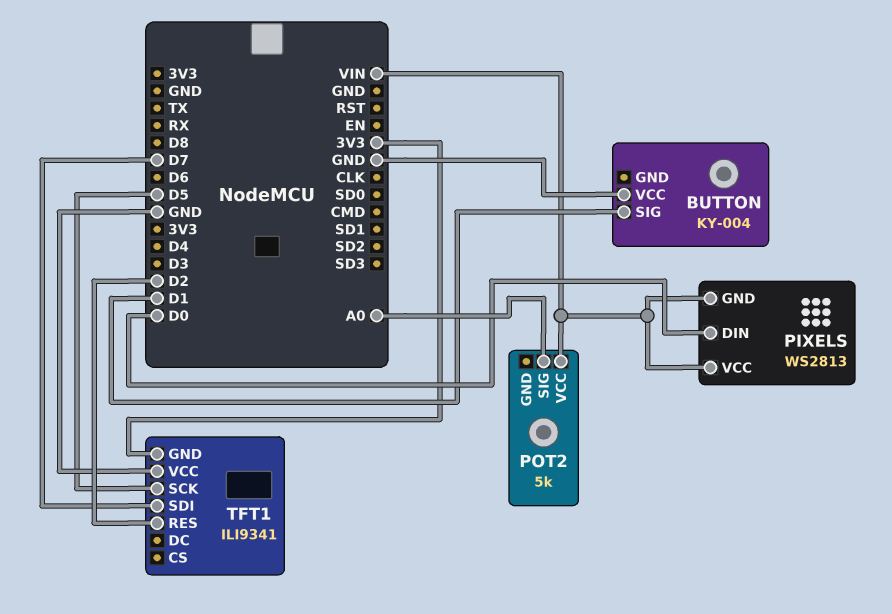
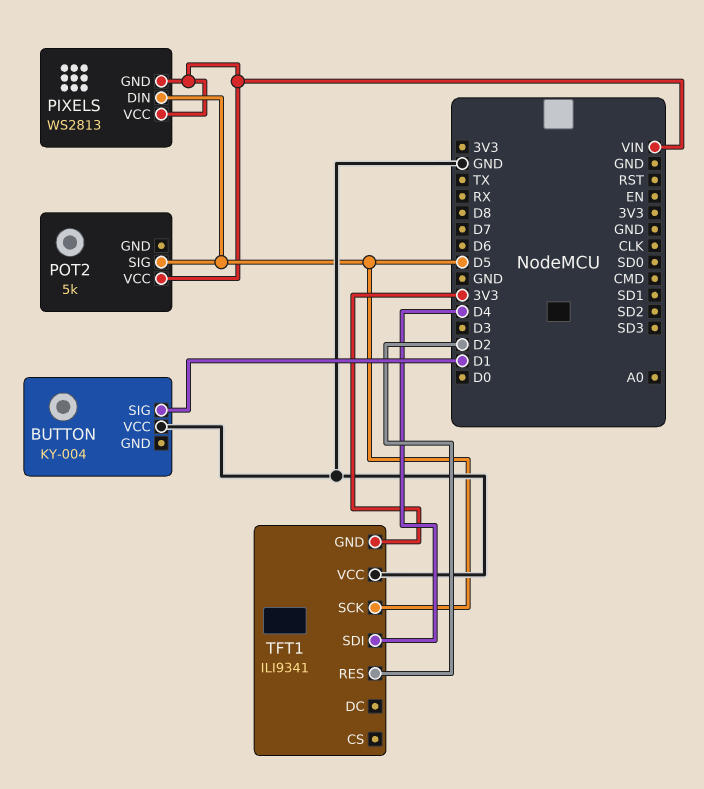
PIXELS pin DIN: D0 -> D5
POT2 pin SIG: A0 -> D5
TFT1 pin SDI: D7 -> D4

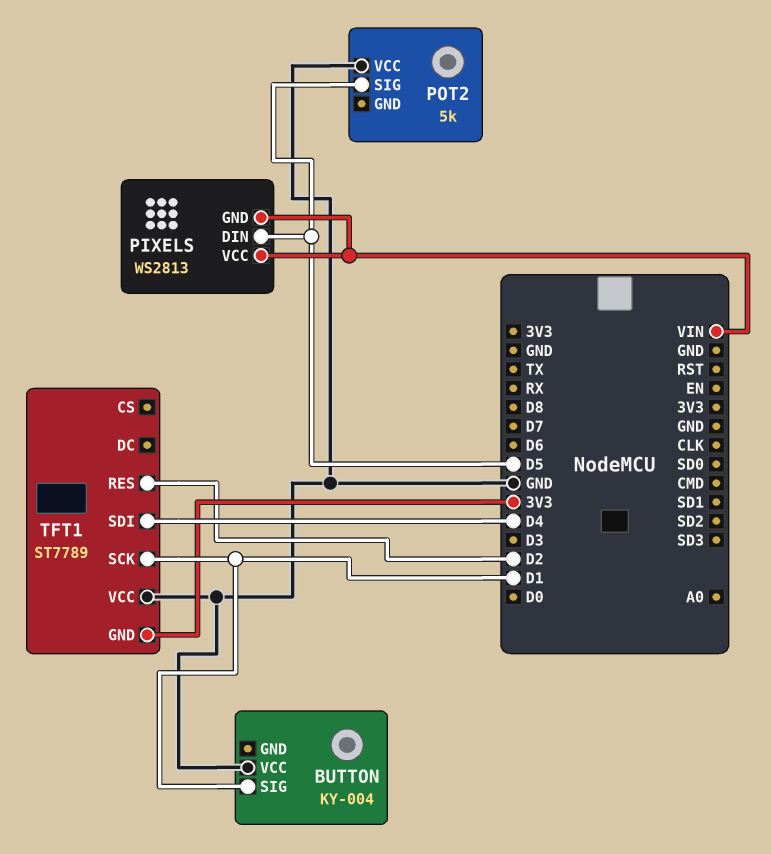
POT2 pin VCC: VIN -> GND
TFT1: ILI9341 -> ST7789
TFT1 pin SCK: D5 -> D1

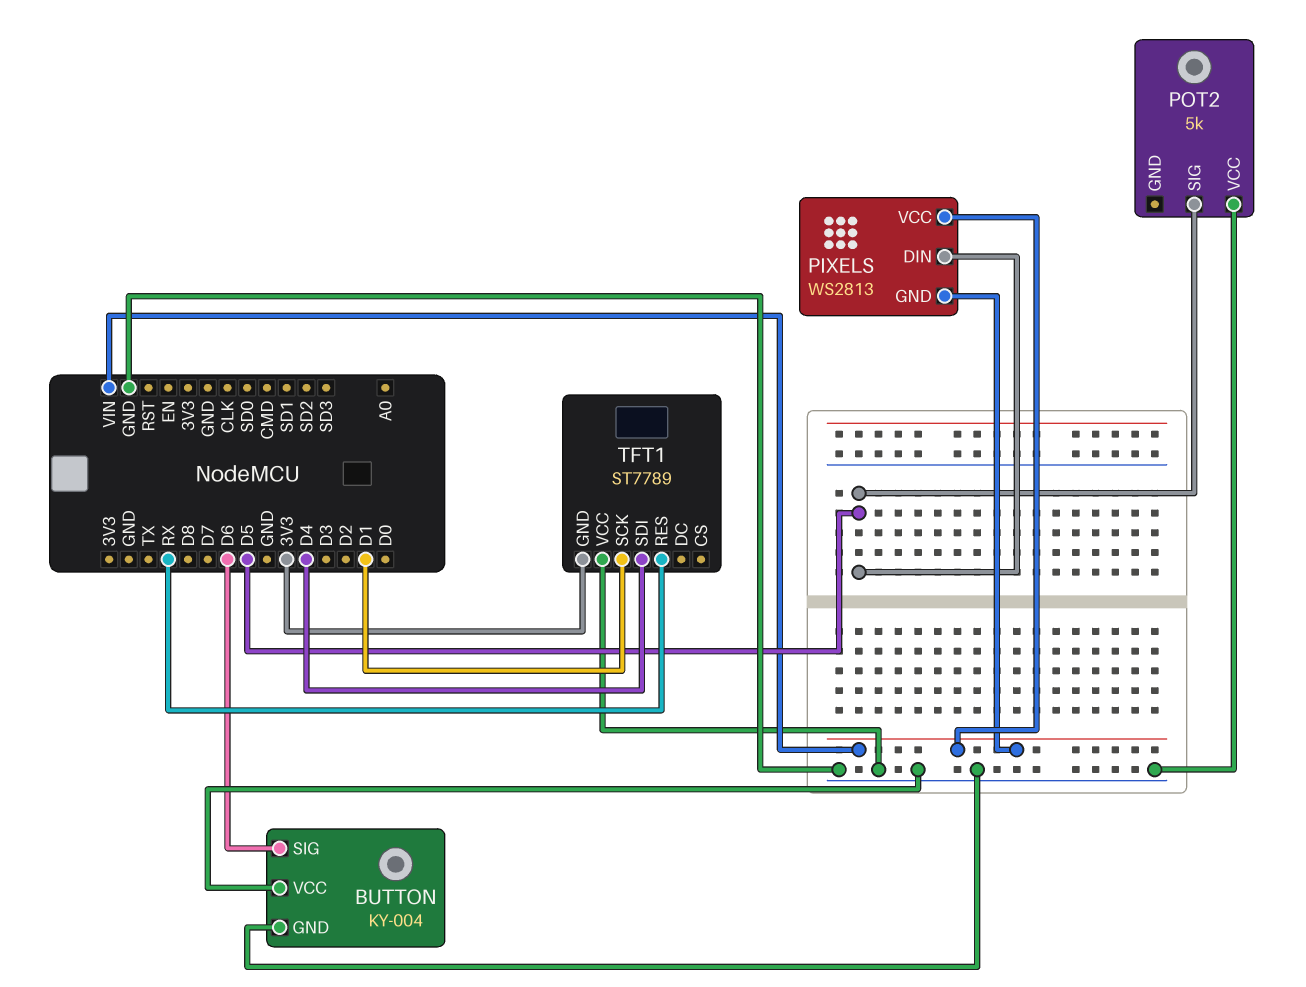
BUTTON pin GND: none -> GND
BUTTON pin SIG: D1 -> D6
TFT1 pin RES: D2 -> RX

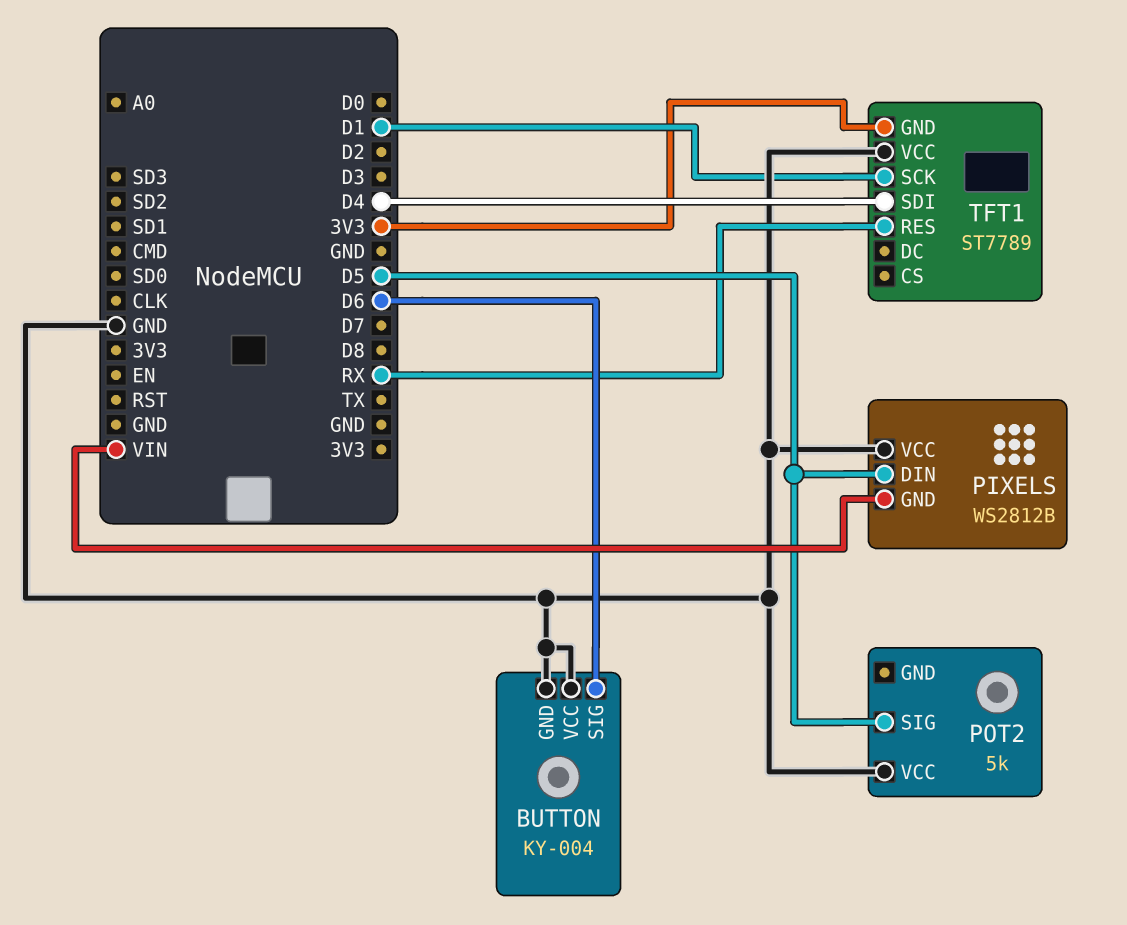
PIXELS: WS2813 -> WS2812B
PIXELS pin VCC: VIN -> GND

